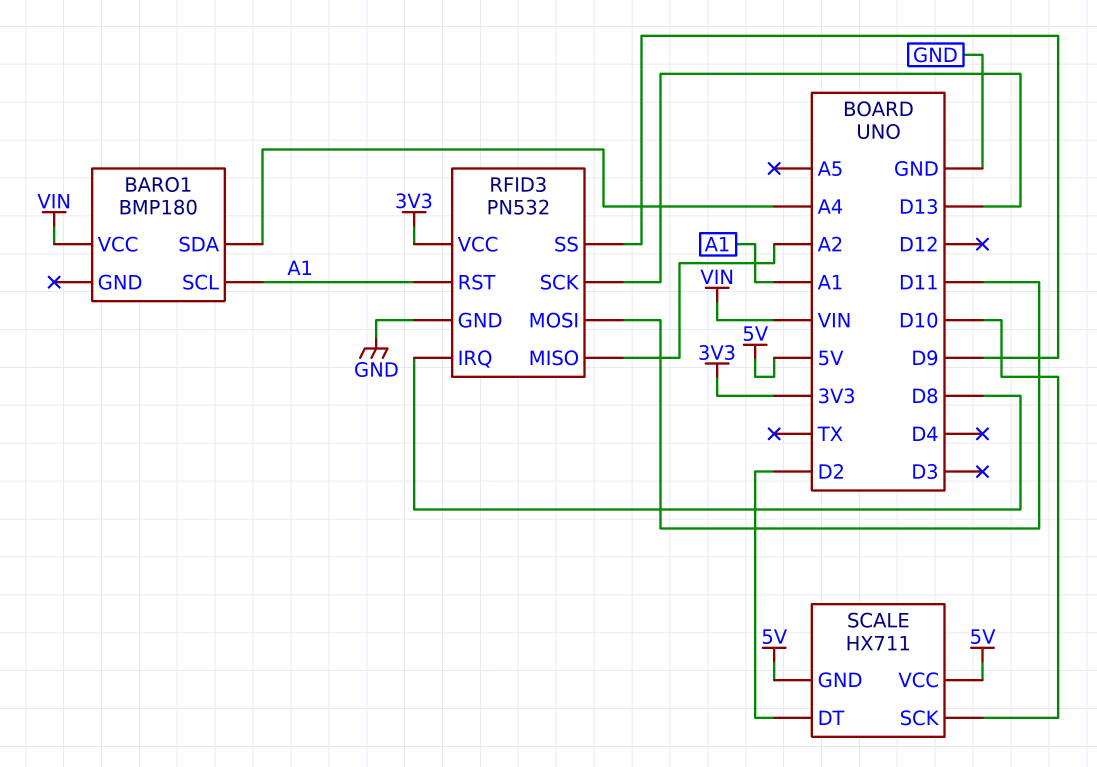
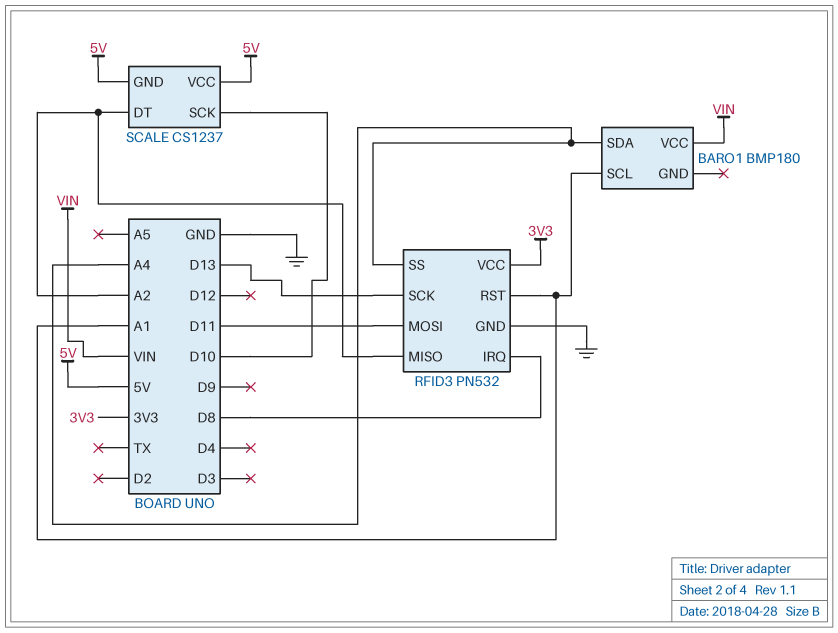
RFID3 pin SS: D9 -> A4
SCALE: HX711 -> CS1237
SCALE pin DT: D2 -> A2

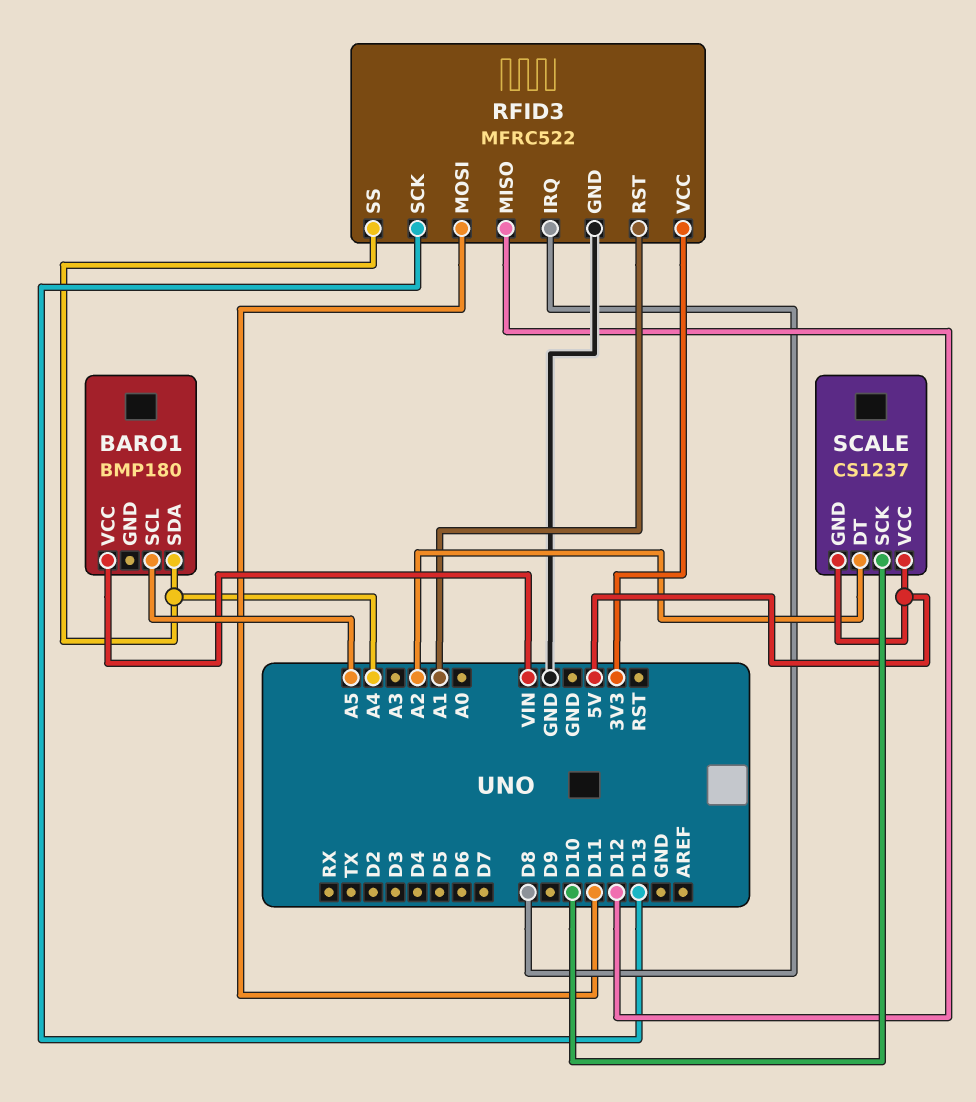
BARO1 pin SCL: A1 -> A5
RFID3: PN532 -> MFRC522
RFID3 pin MISO: A2 -> D12

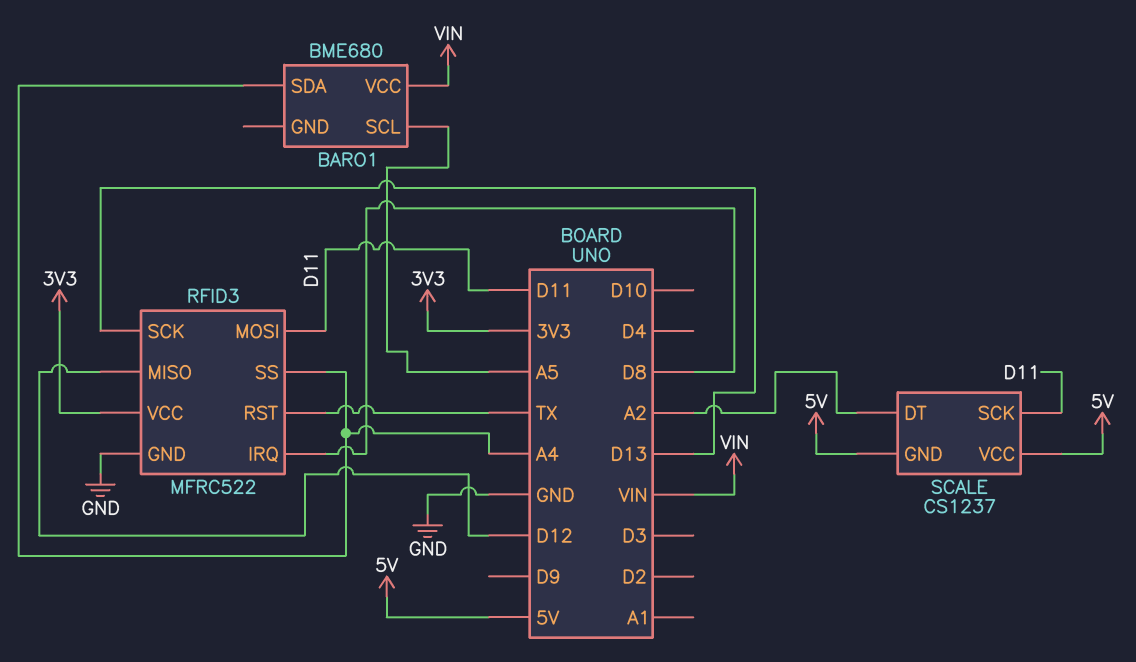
BARO1: BMP180 -> BME680
RFID3 pin RST: A1 -> TX
SCALE pin SCK: D10 -> D11

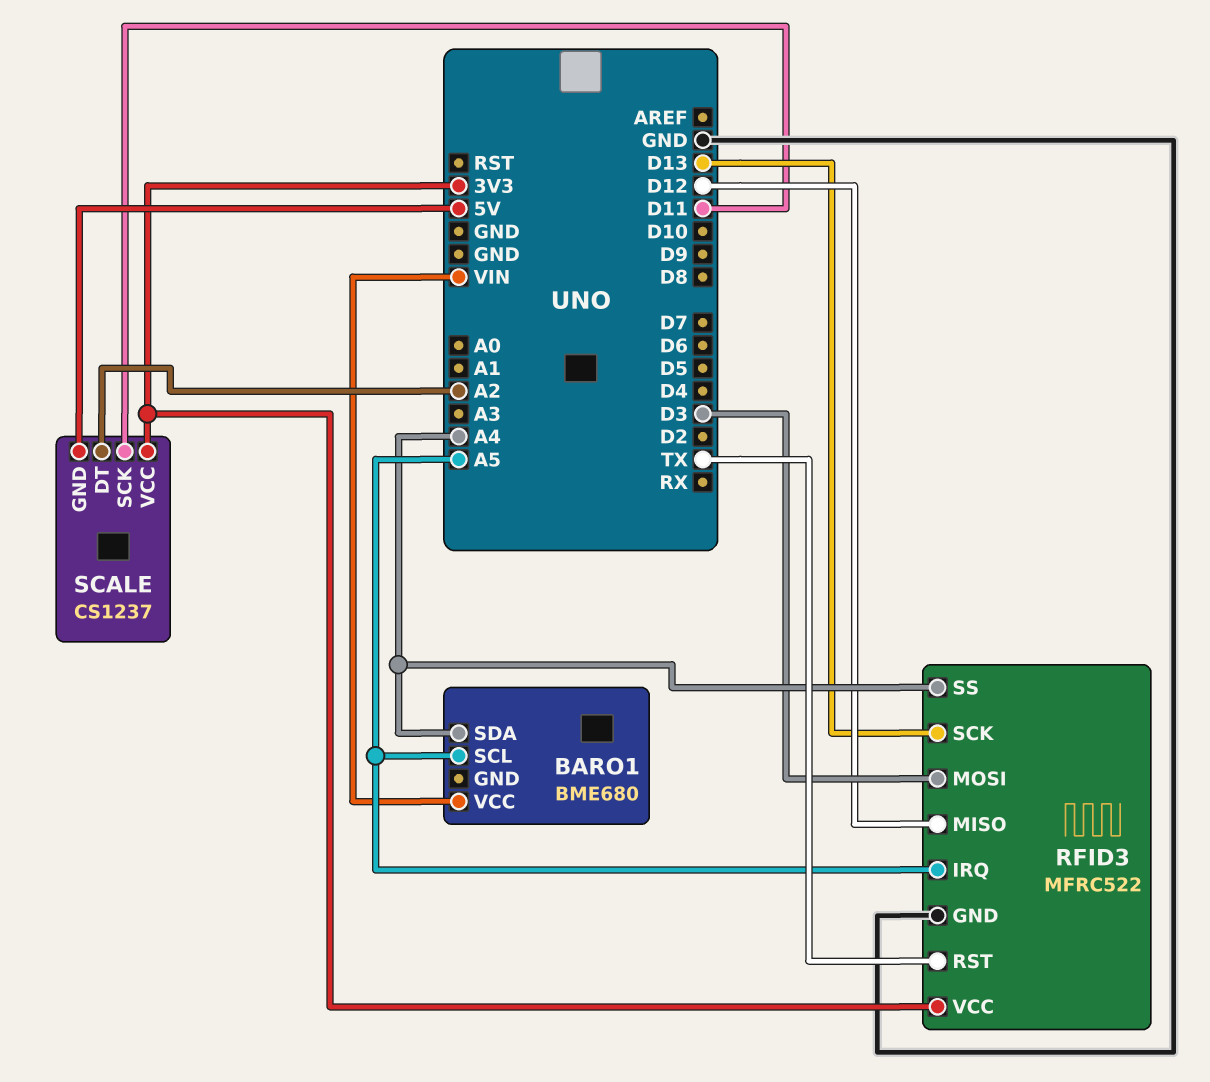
RFID3 pin IRQ: D8 -> A5
RFID3 pin MOSI: D11 -> D3
SCALE pin VCC: 5V -> 3V3

